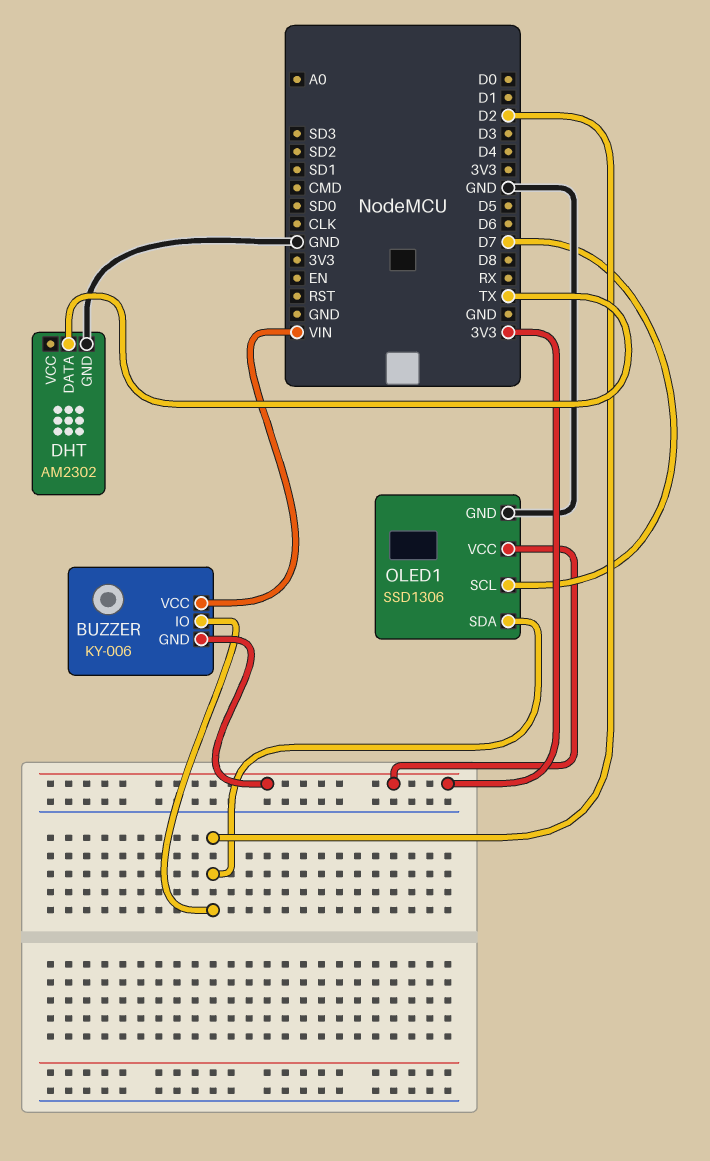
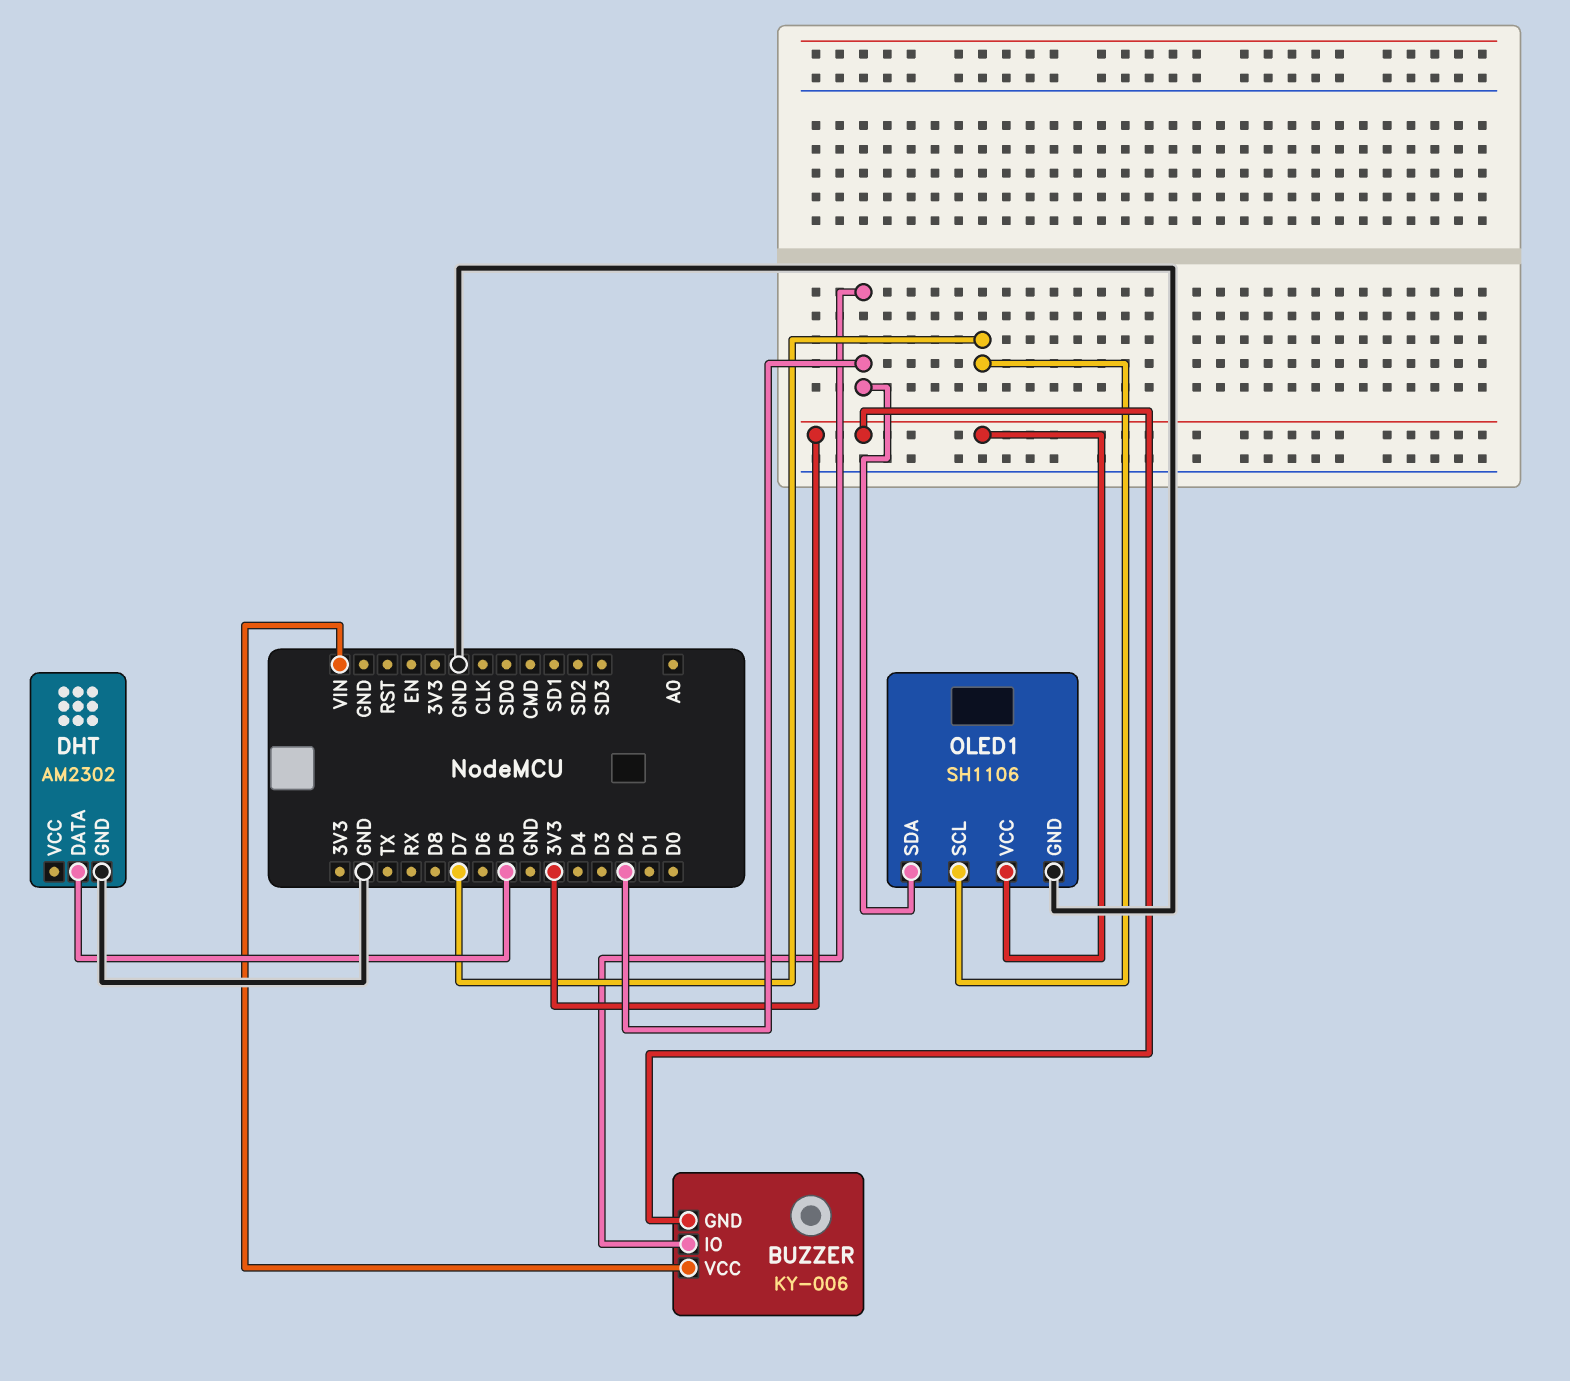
DHT pin DATA: TX -> D5
OLED1: SSD1306 -> SH1106

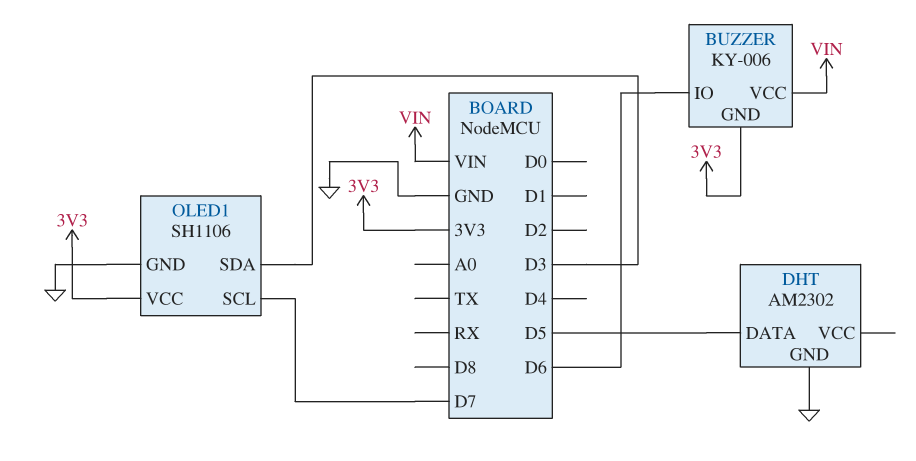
BUZZER pin IO: D2 -> D6
OLED1 pin SDA: D2 -> D3

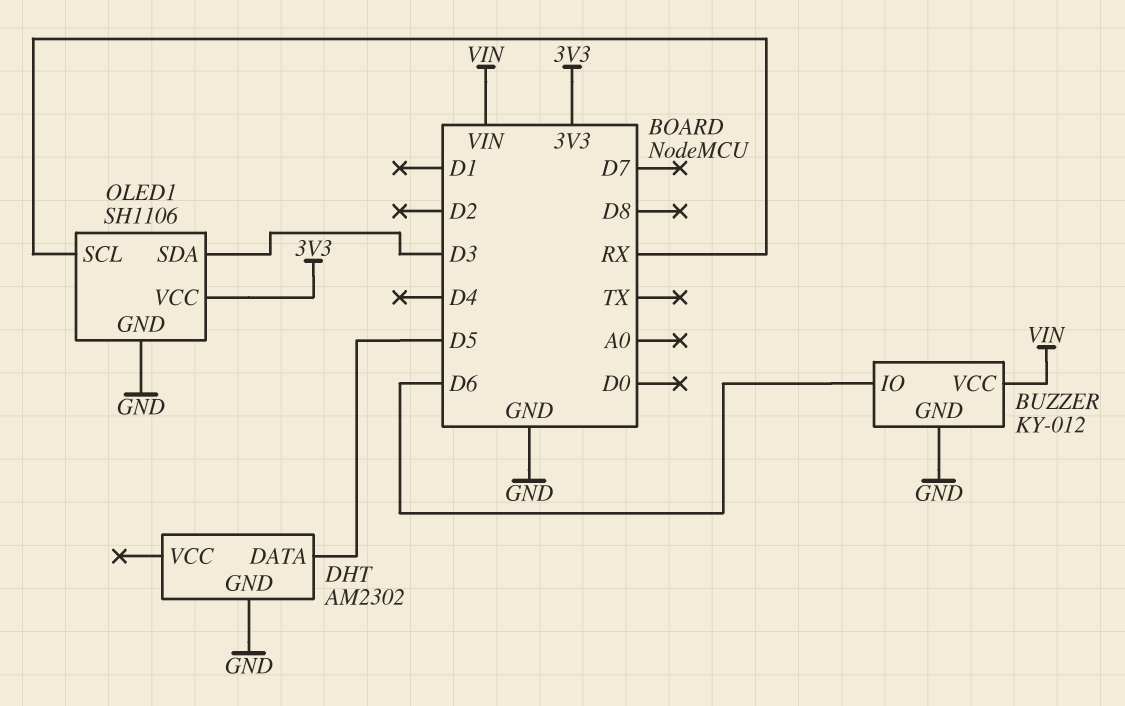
BUZZER: KY-006 -> KY-012
BUZZER pin GND: 3V3 -> GND
OLED1 pin SCL: D7 -> RX

